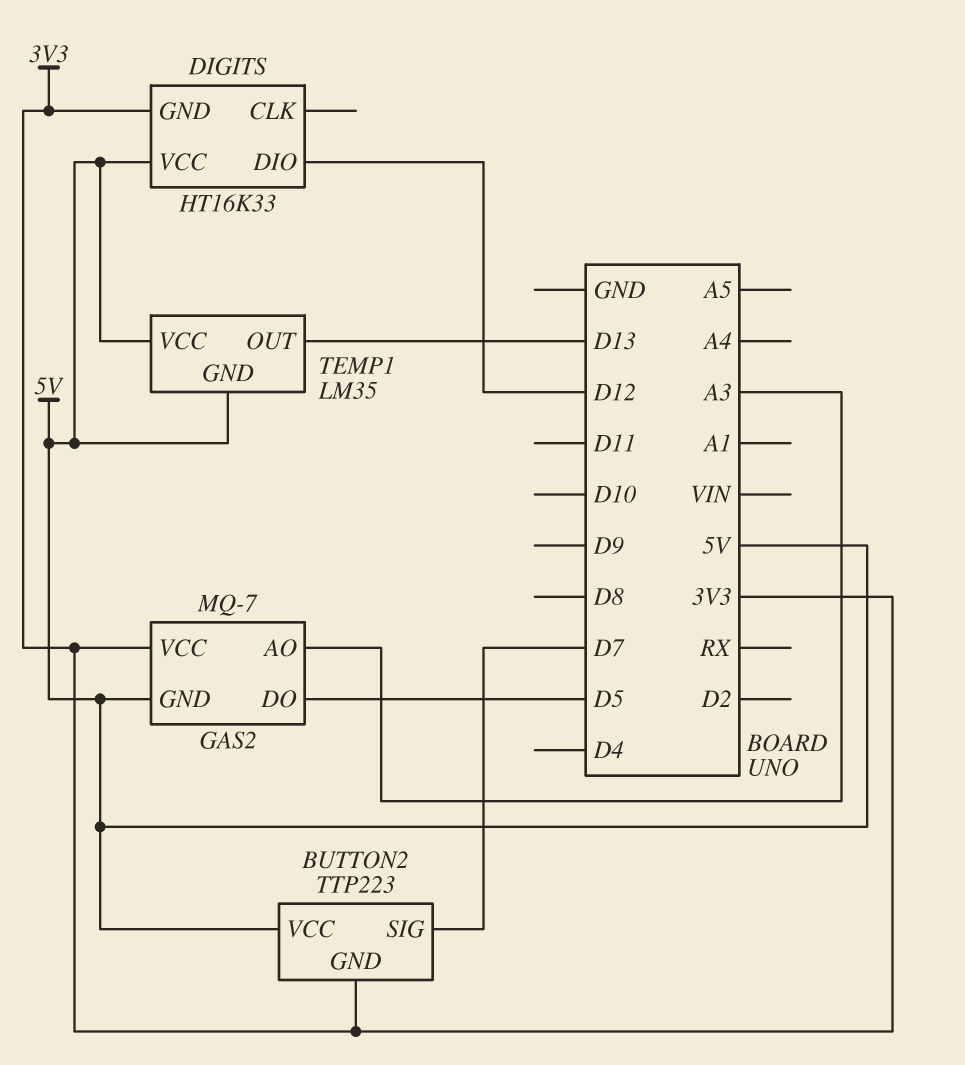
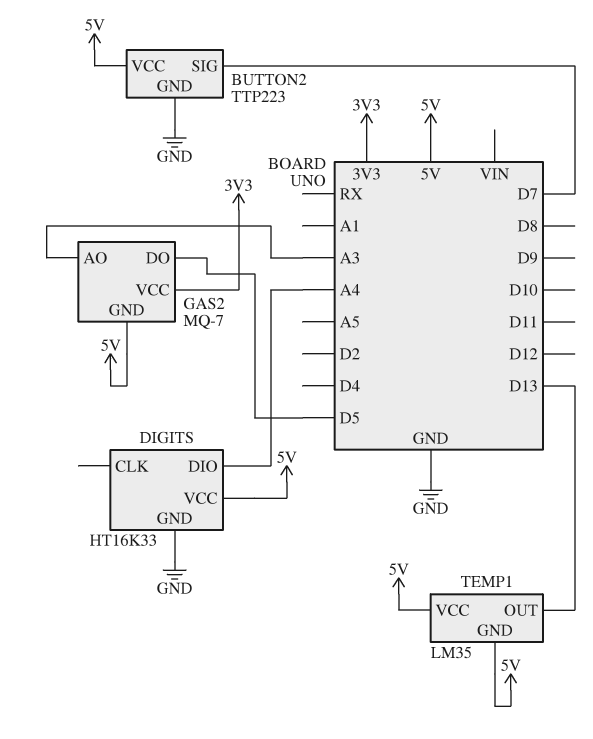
BUTTON2 pin GND: 3V3 -> GND
DIGITS pin DIO: D12 -> A4
DIGITS pin GND: 3V3 -> GND

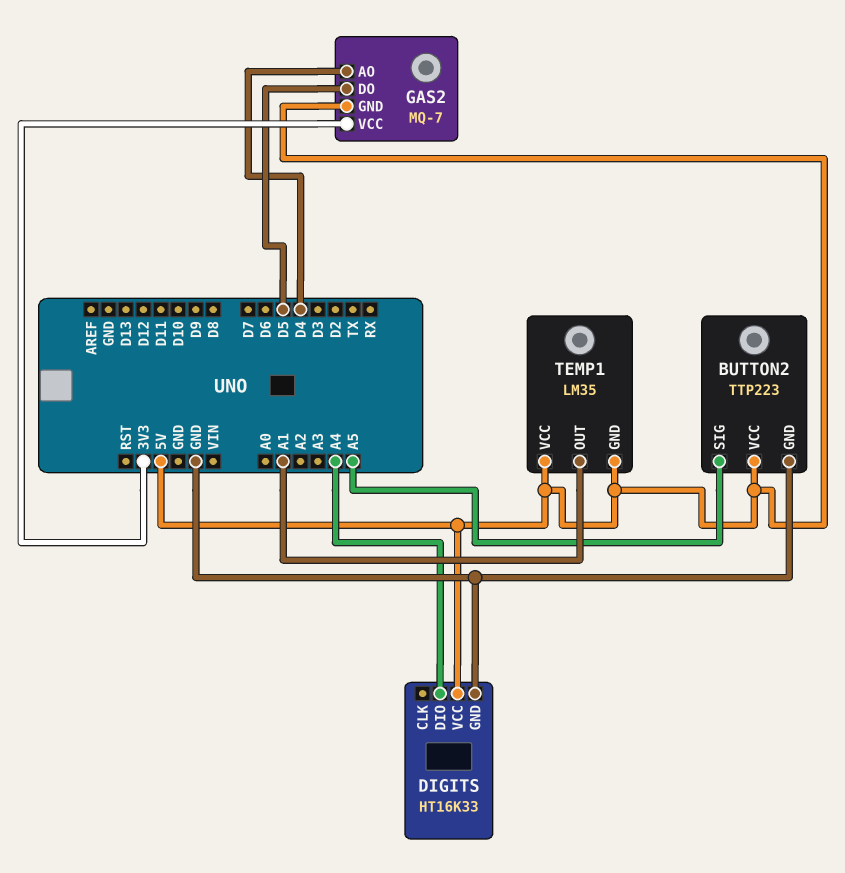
BUTTON2 pin SIG: D7 -> A5
GAS2 pin AO: A3 -> D4
TEMP1 pin OUT: D13 -> A1

